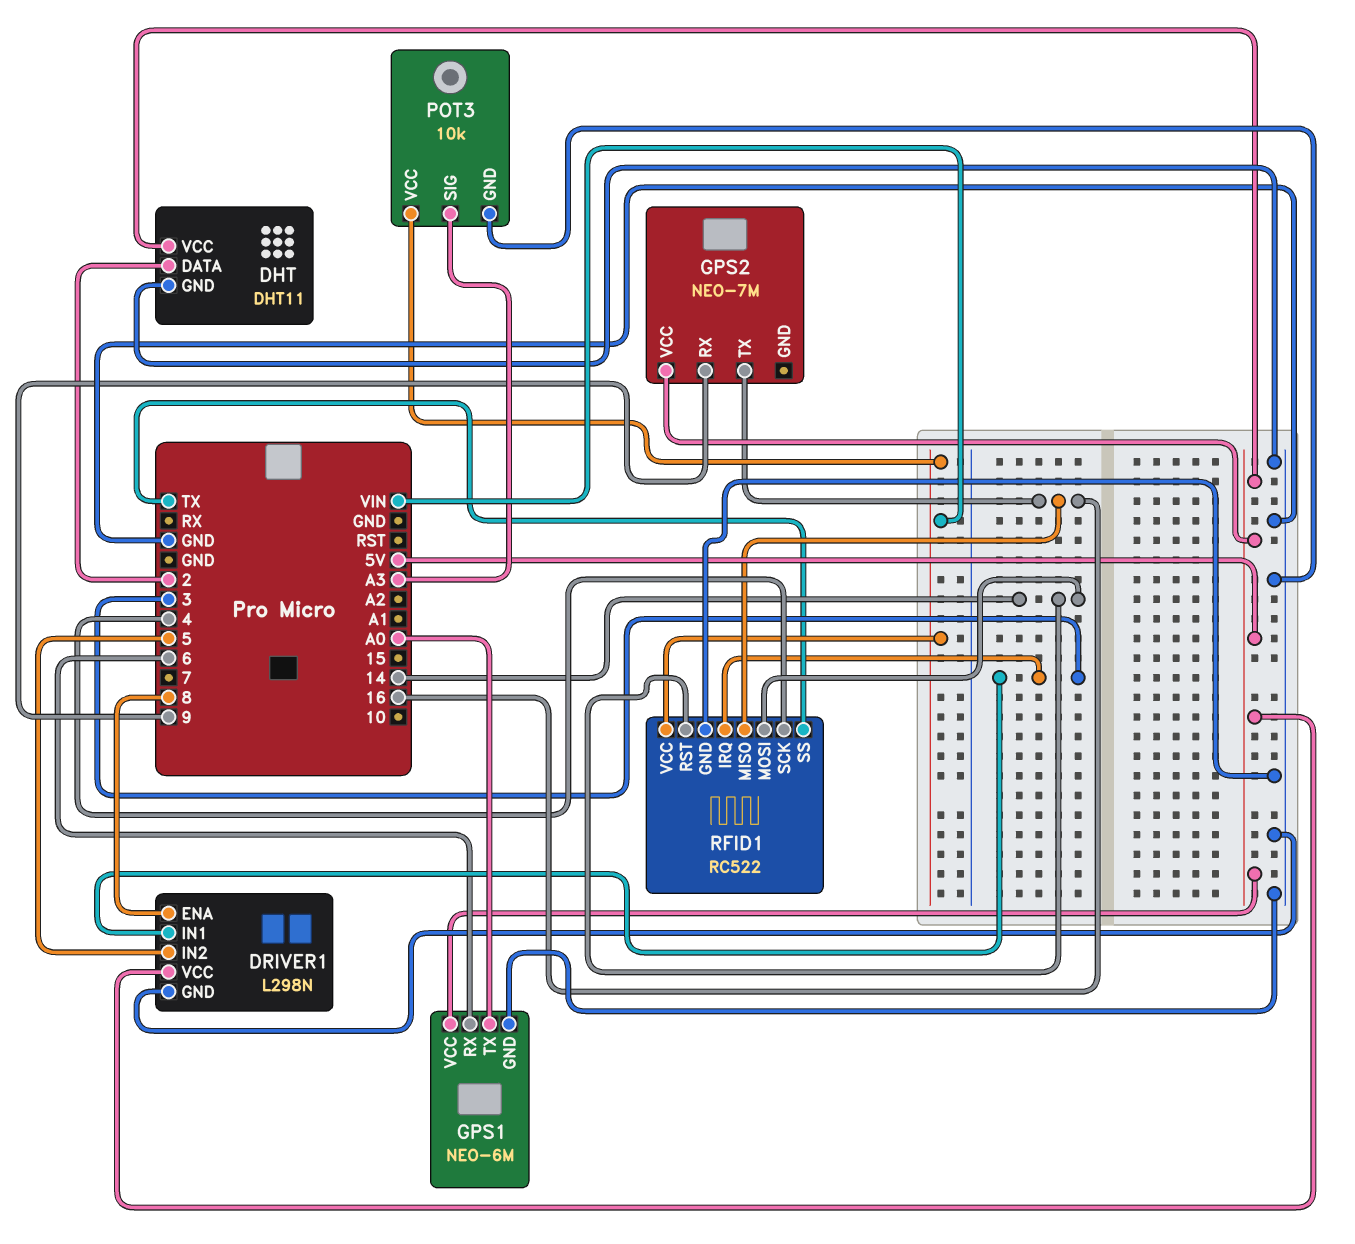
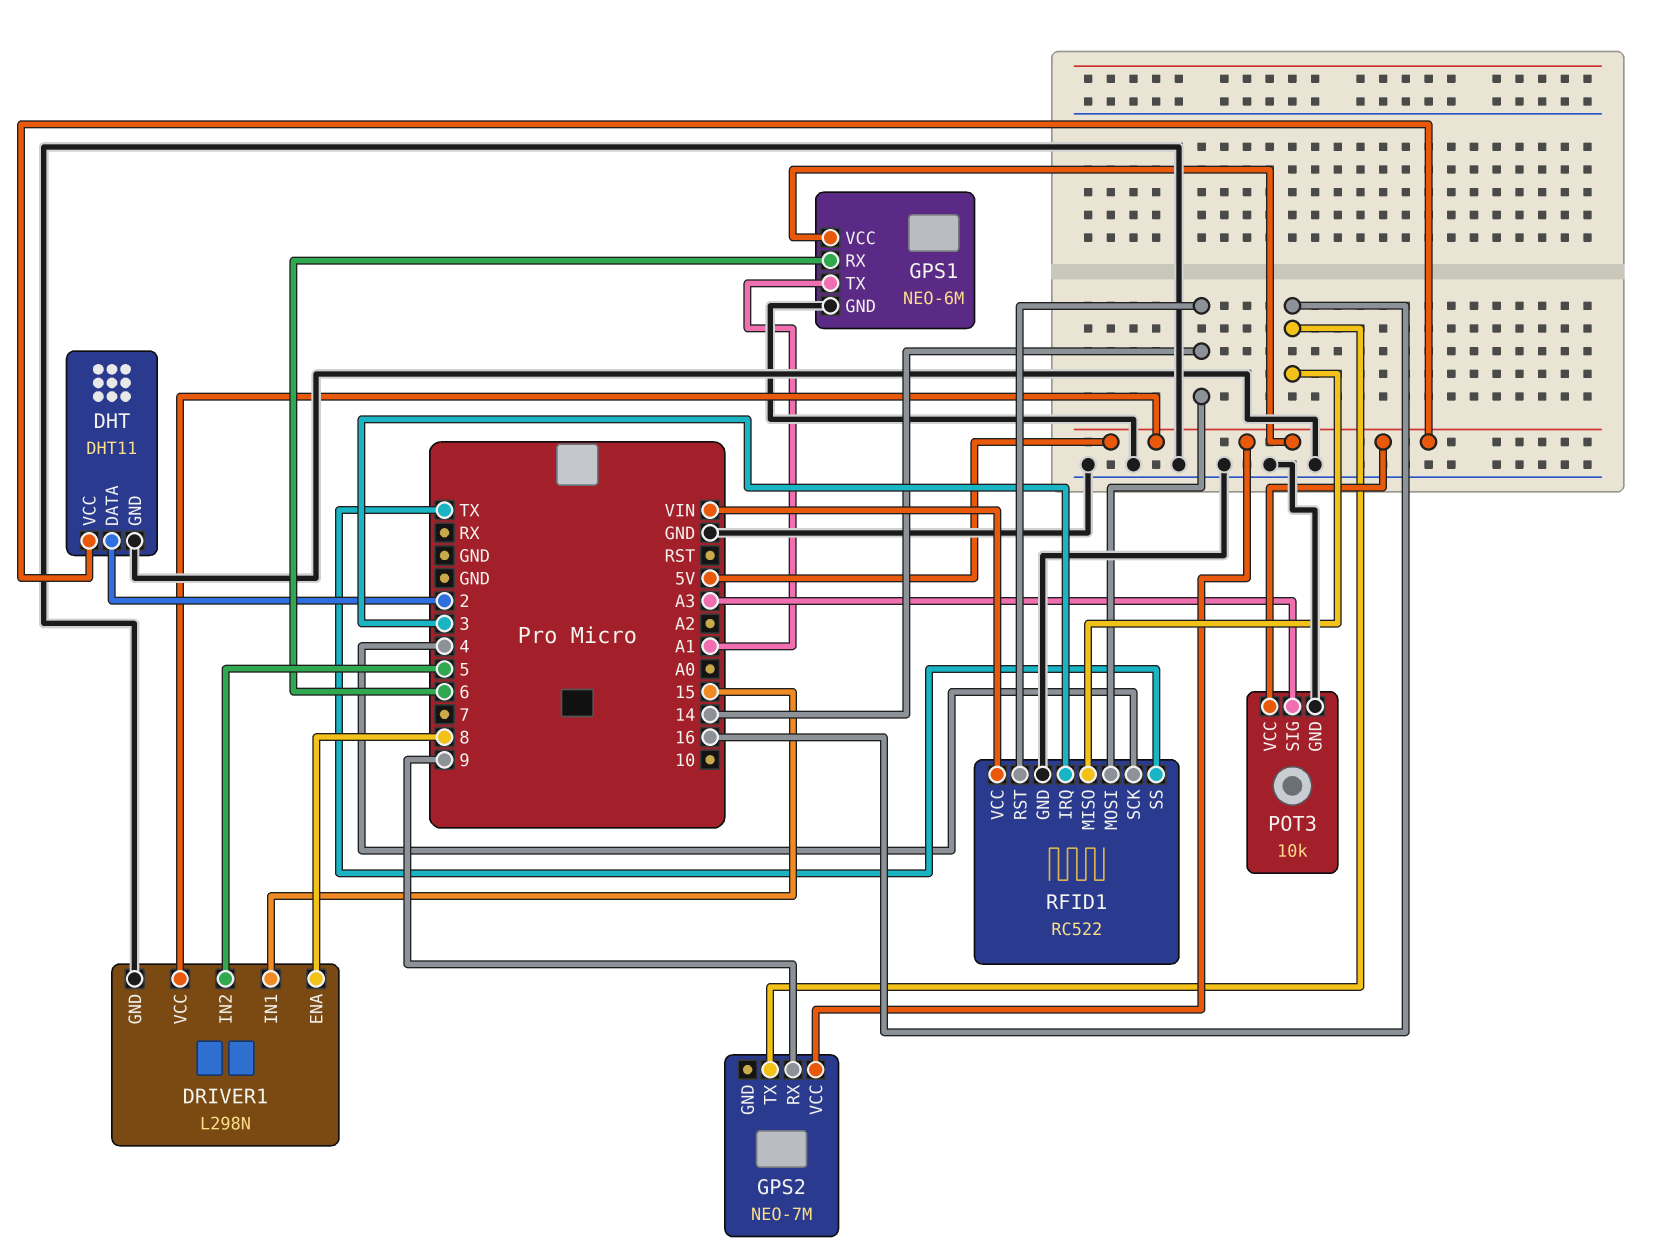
DRIVER1 pin IN1: 3 -> 15
GPS1 pin TX: A0 -> A1
POT3 pin VCC: VIN -> 5V

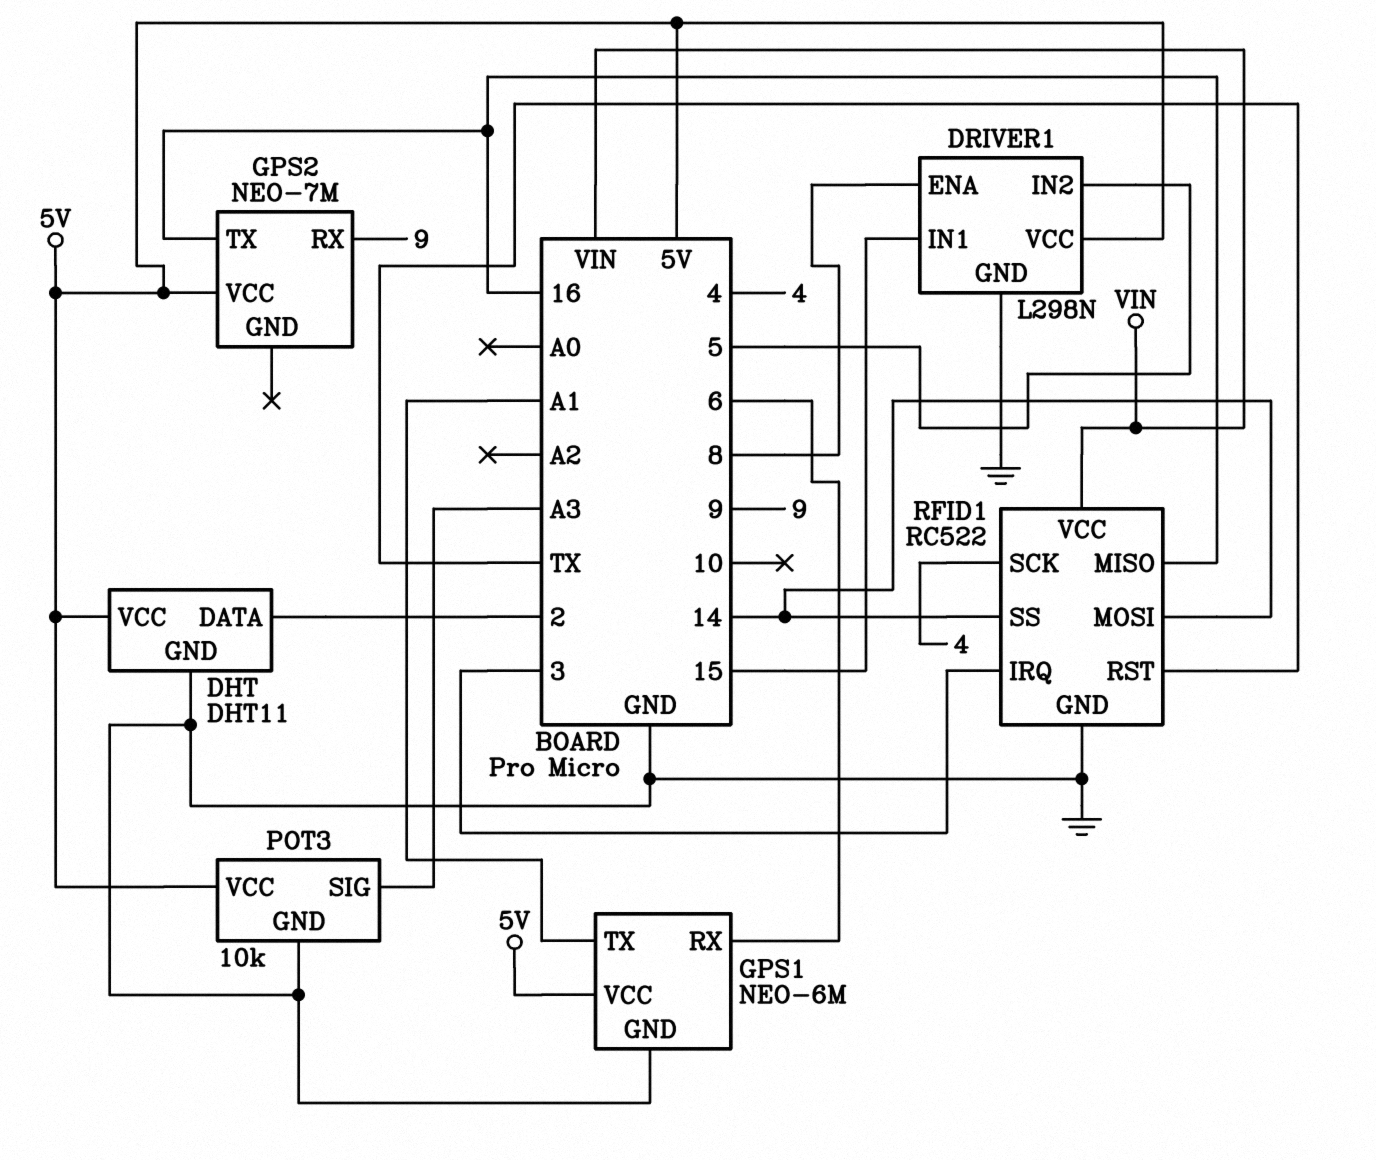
RFID1 pin RST: 14 -> TX
RFID1 pin SS: TX -> 14

